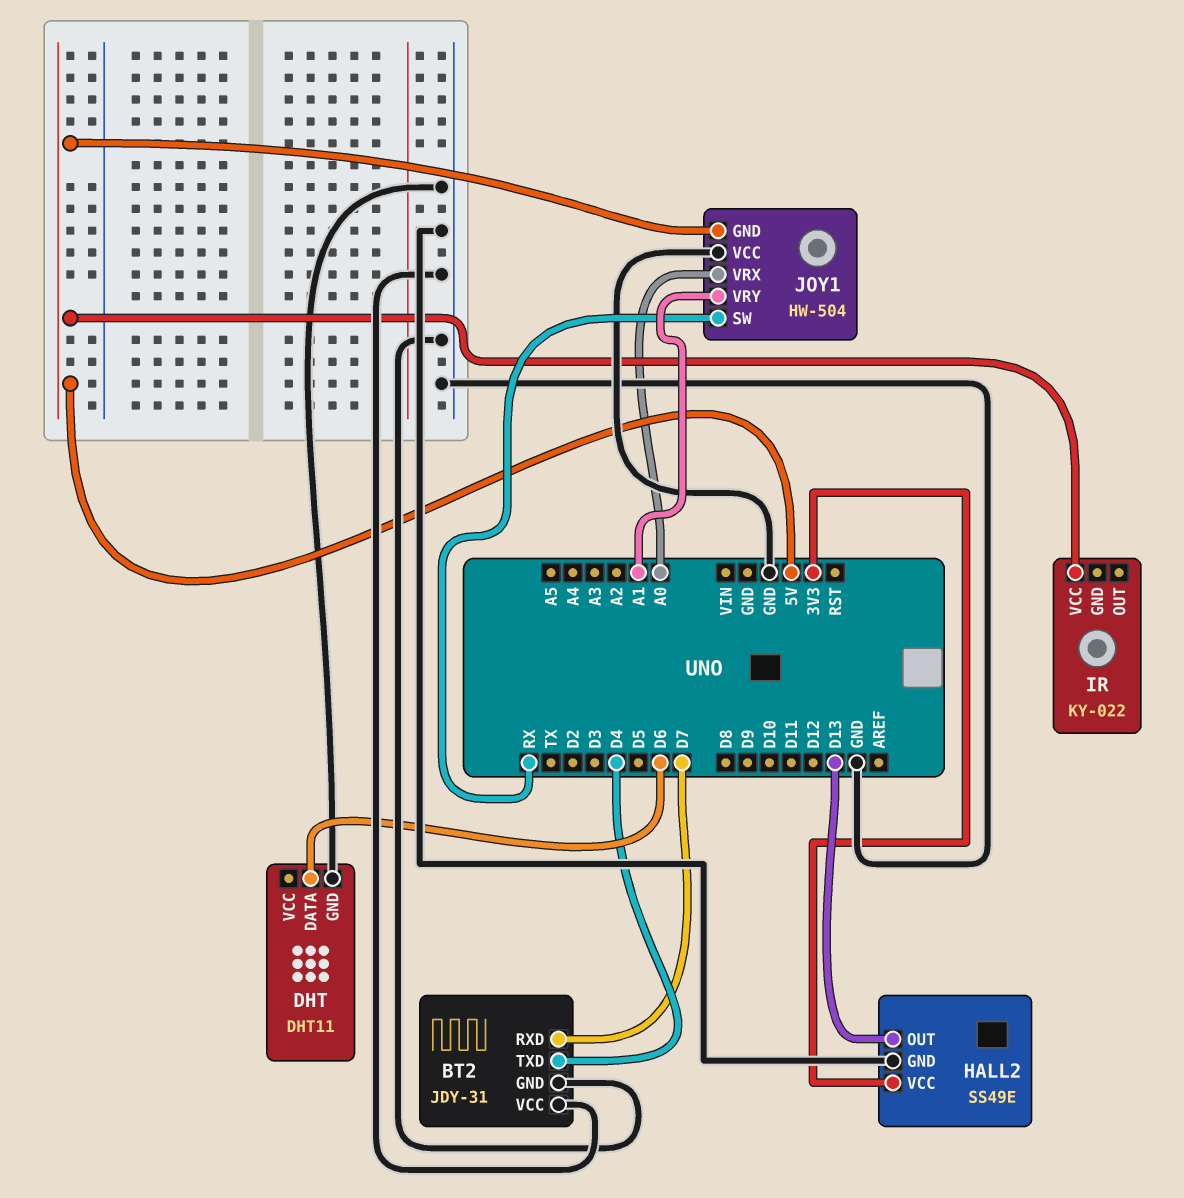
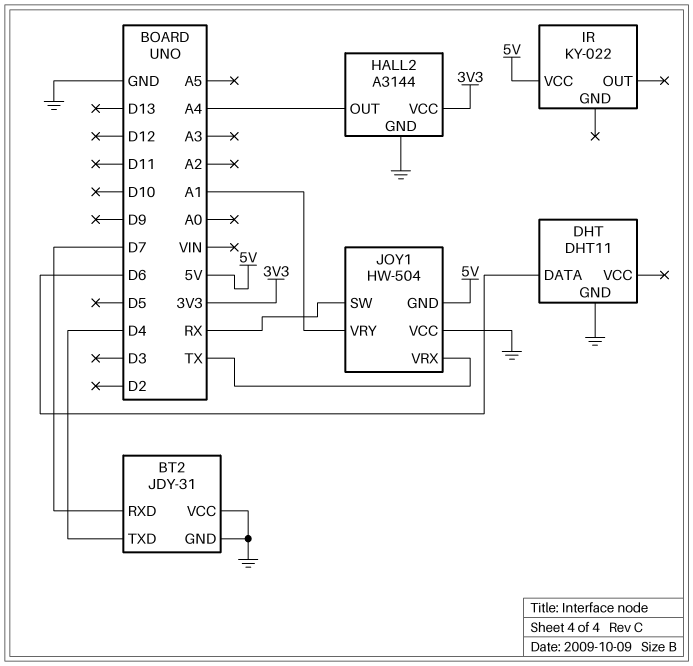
HALL2: SS49E -> A3144
HALL2 pin OUT: D13 -> A4
JOY1 pin VRX: A0 -> TX

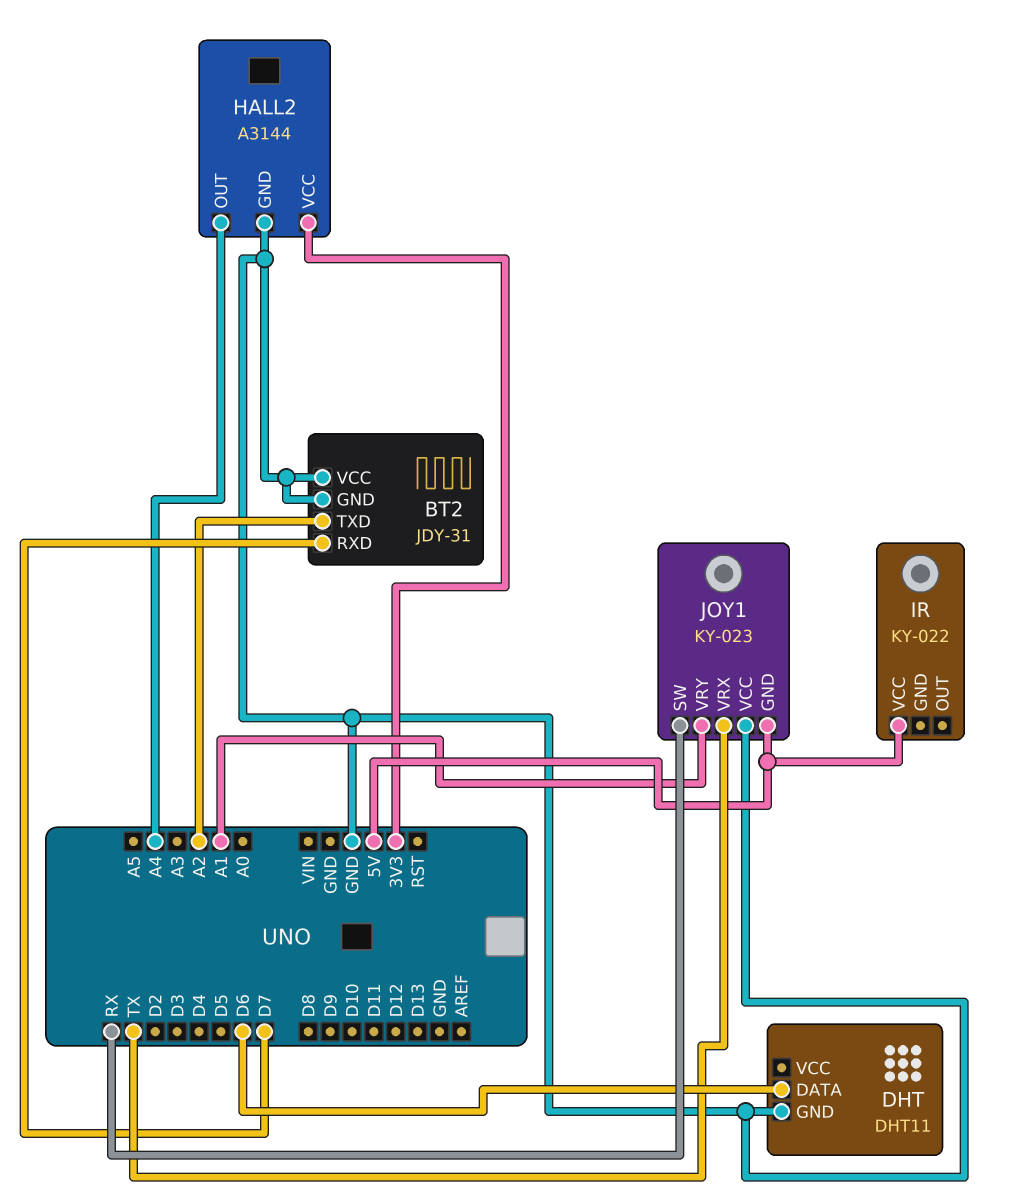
BT2 pin TXD: D4 -> A2
JOY1: HW-504 -> KY-023

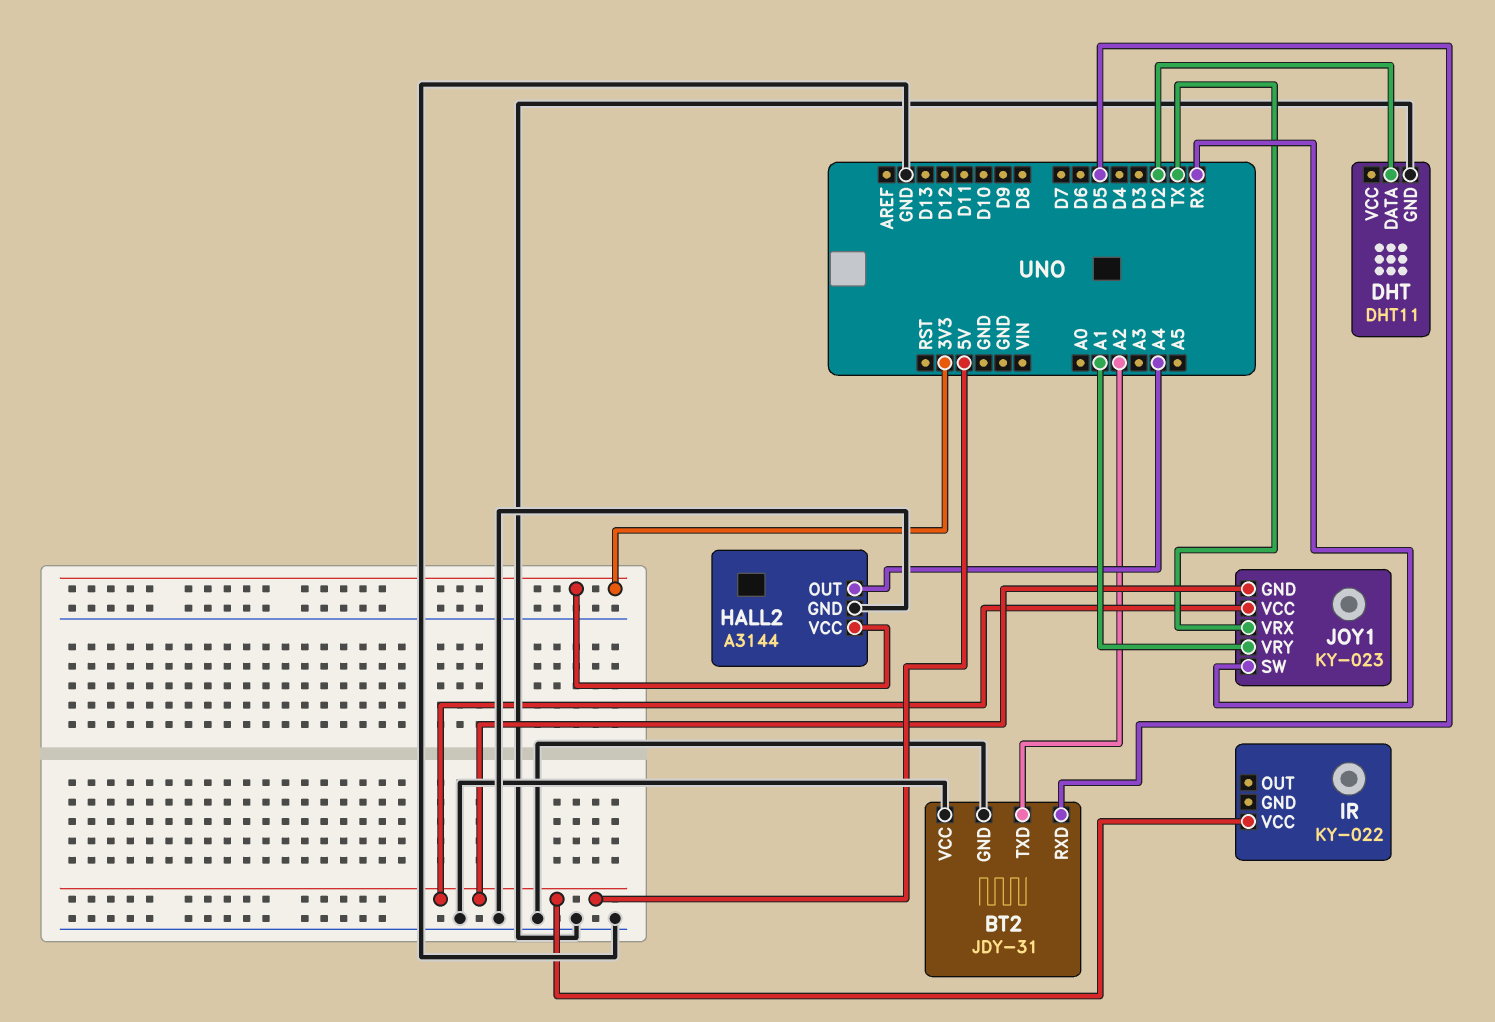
BT2 pin RXD: D7 -> D5
DHT pin DATA: D6 -> D2
JOY1 pin VCC: GND -> 5V

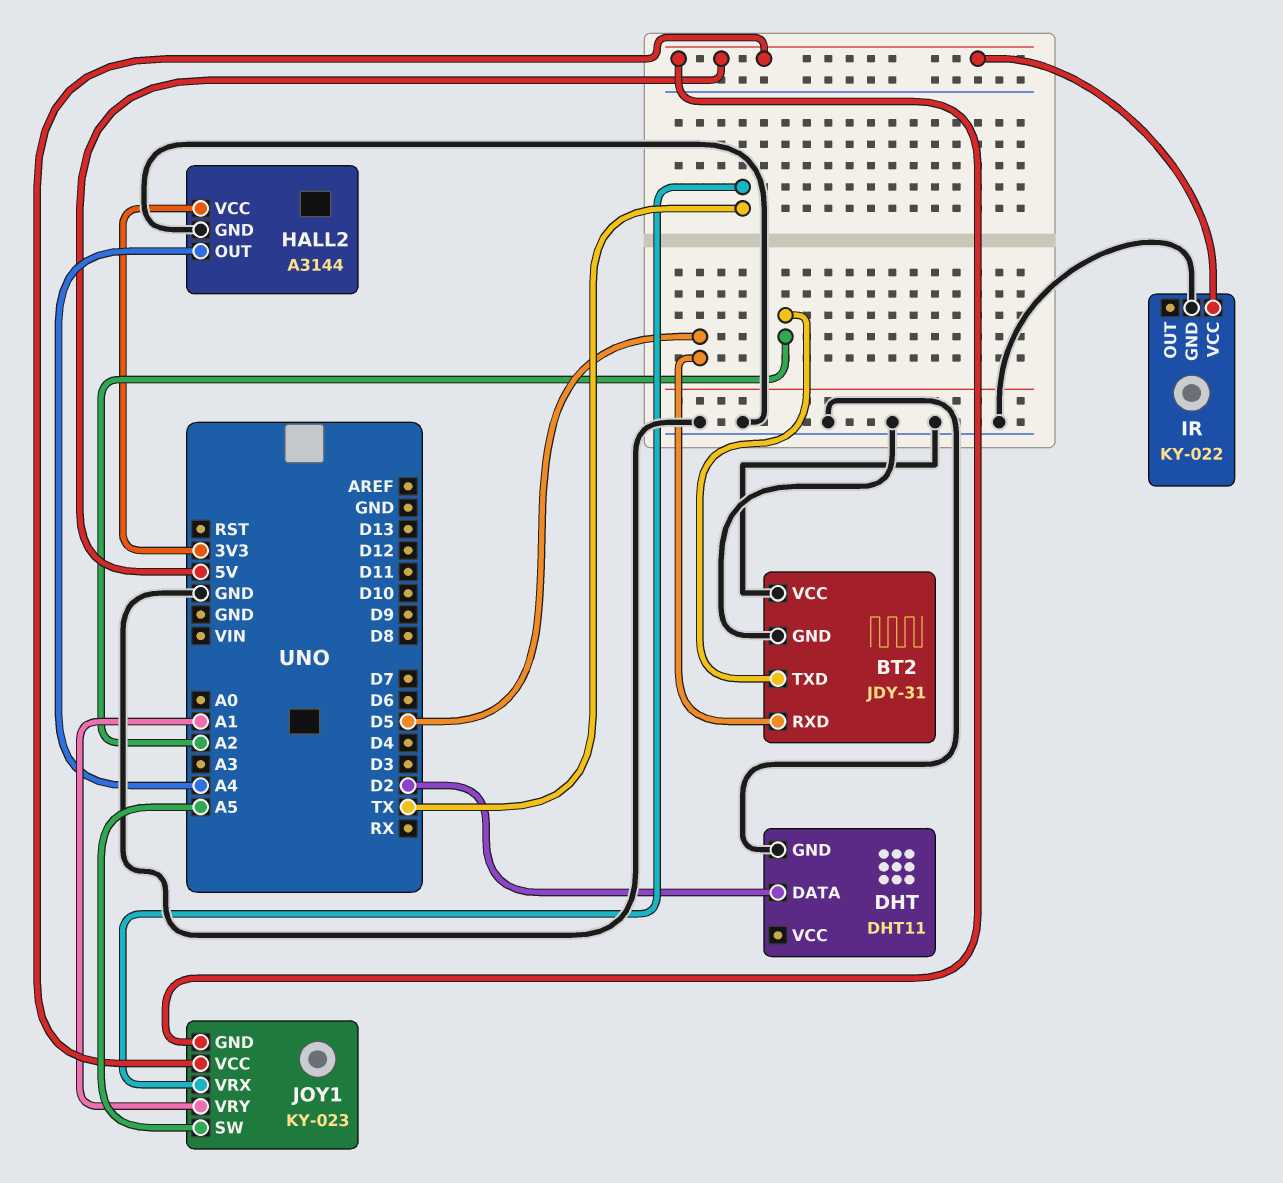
IR pin GND: none -> GND
JOY1 pin SW: RX -> A5

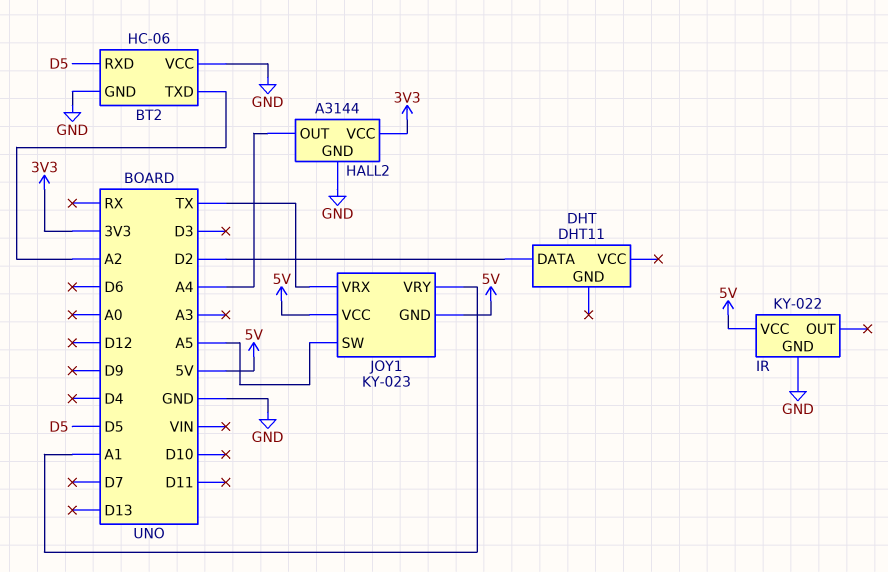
BT2: JDY-31 -> HC-06
DHT pin GND: GND -> none

